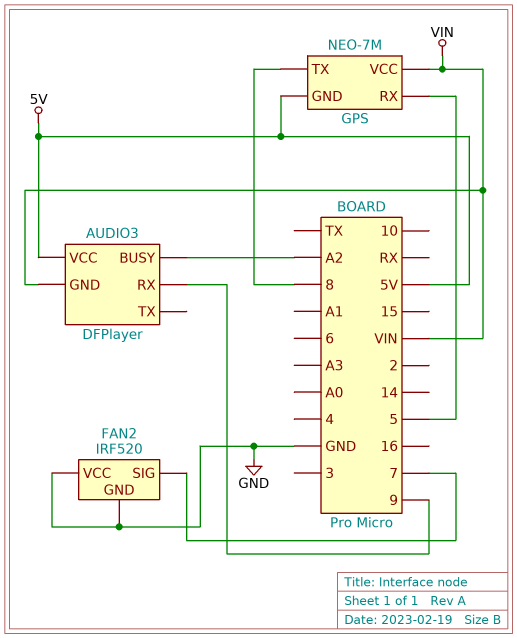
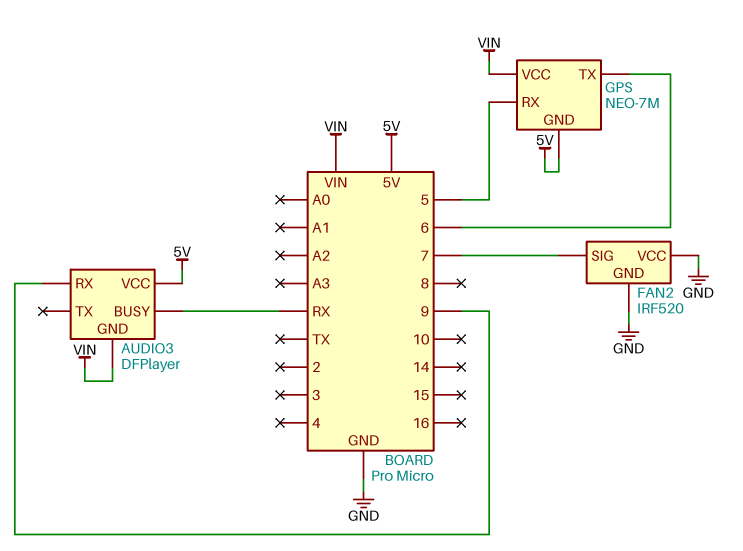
AUDIO3 pin BUSY: A2 -> RX
GPS pin TX: 8 -> 6

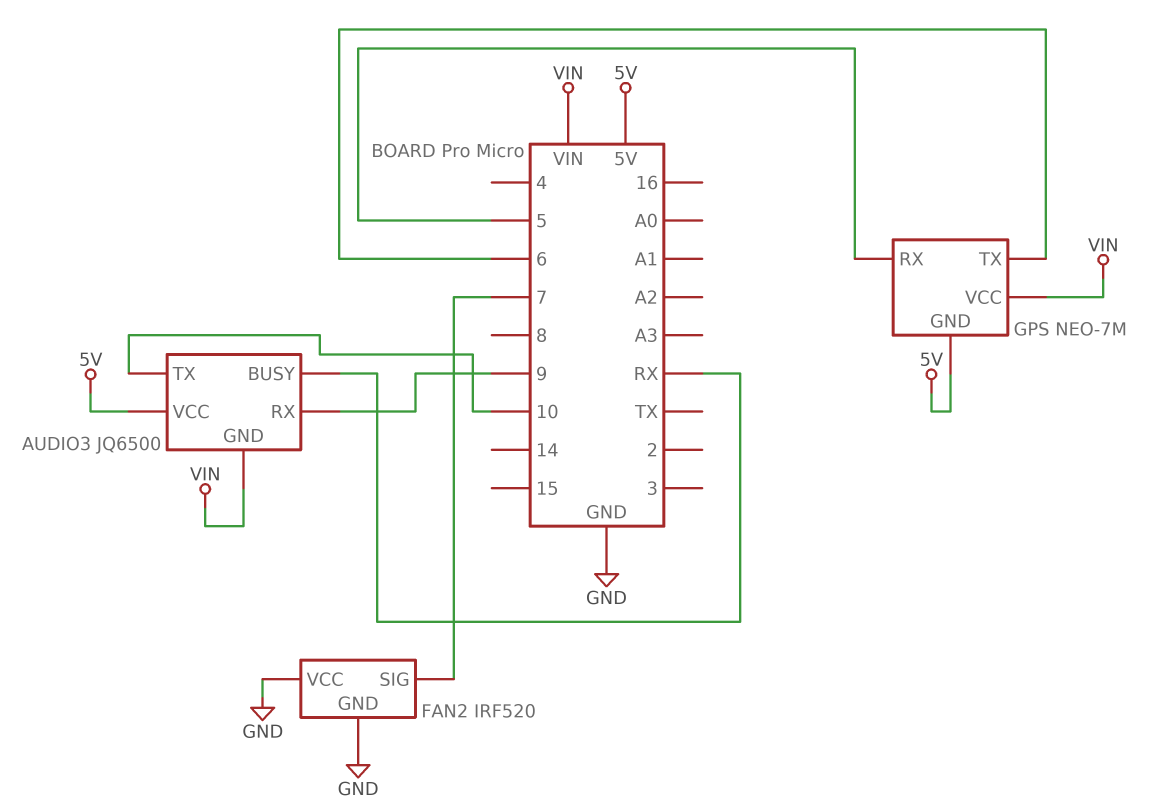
AUDIO3: DFPlayer -> JQ6500
AUDIO3 pin TX: none -> 10

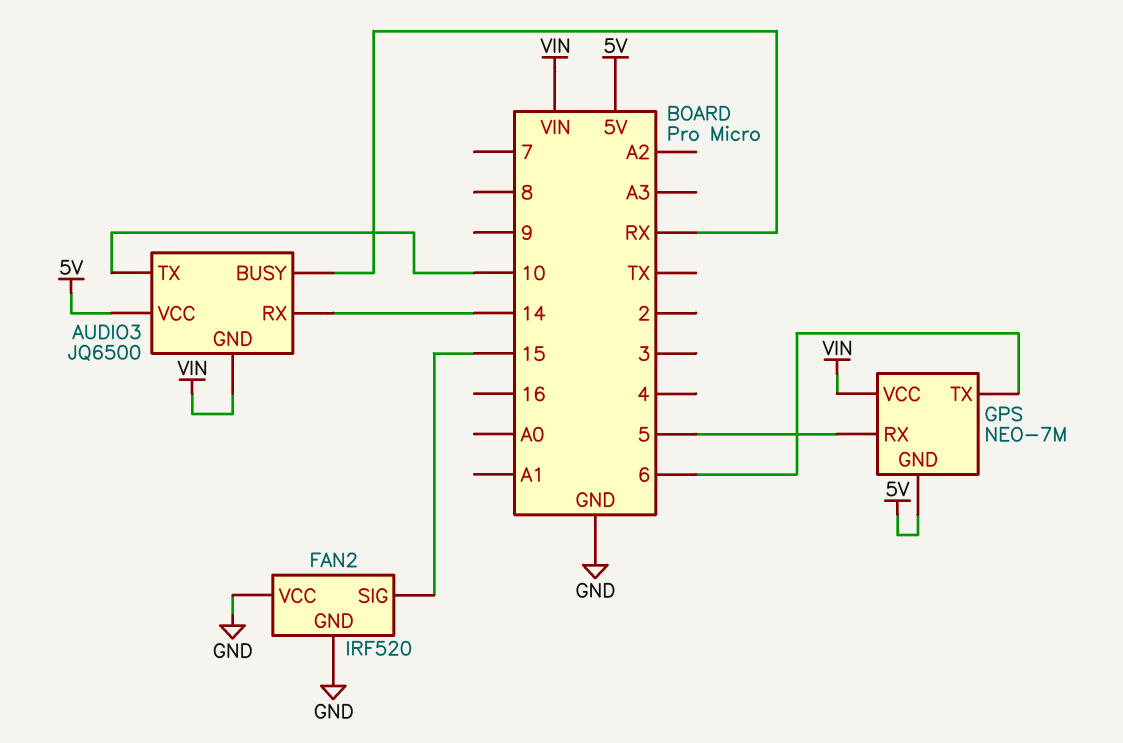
AUDIO3 pin RX: 9 -> 14
FAN2 pin SIG: 7 -> 15

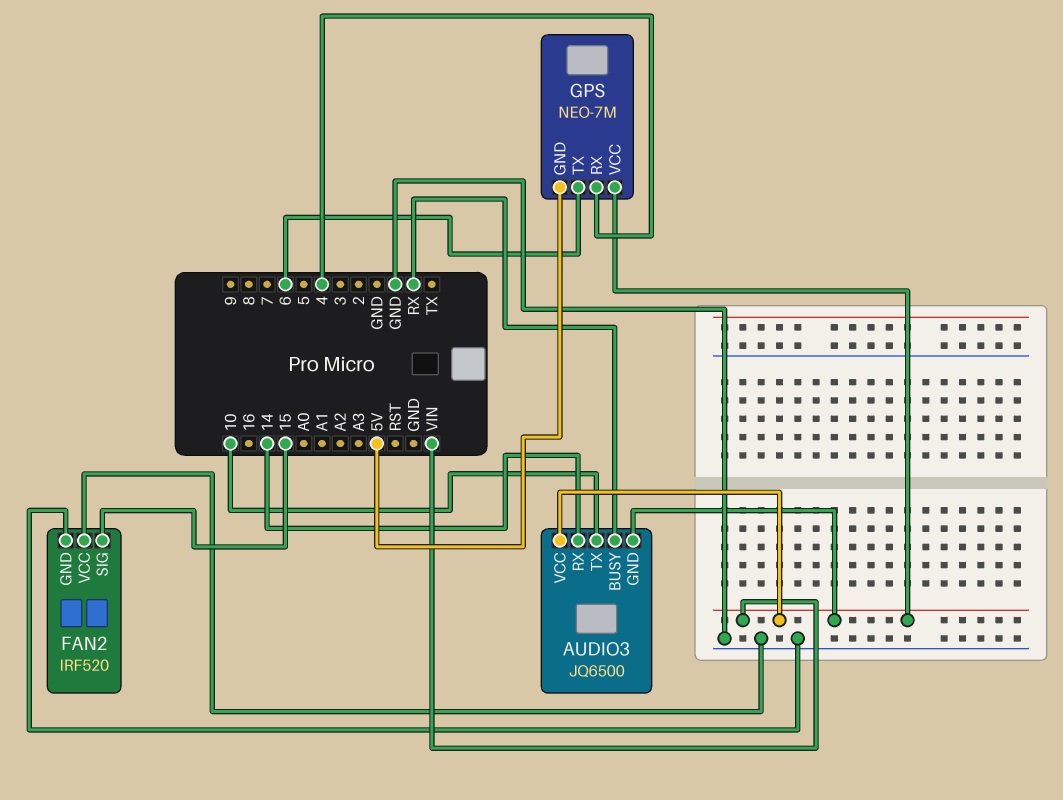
AUDIO3 pin VCC: 5V -> VIN
GPS pin RX: 5 -> 4

